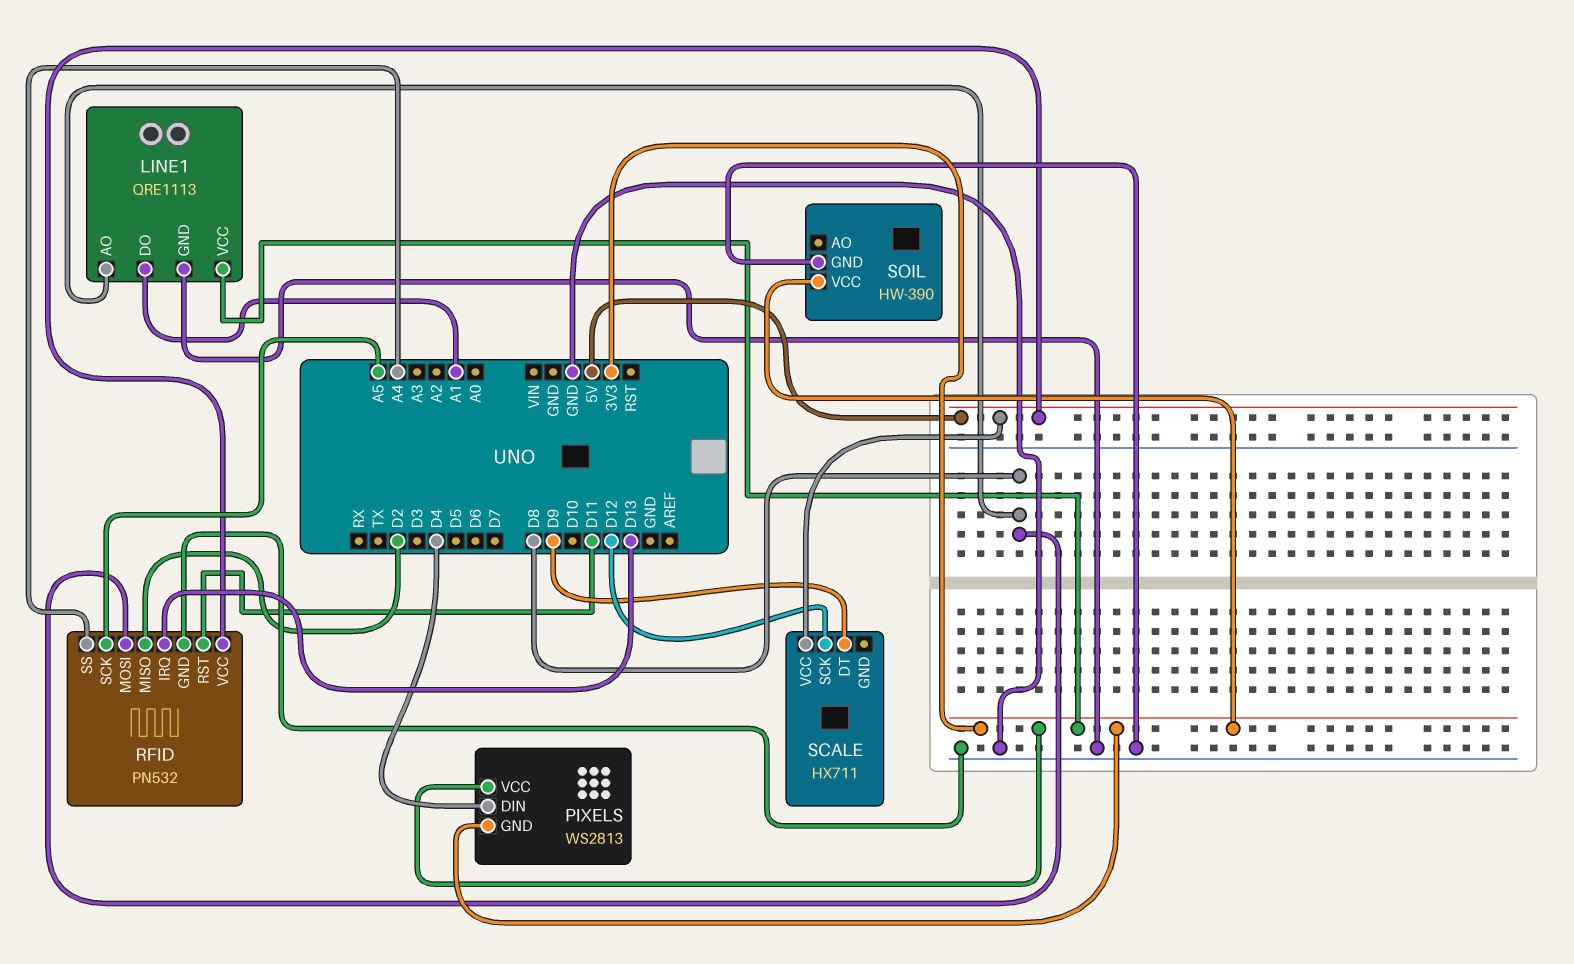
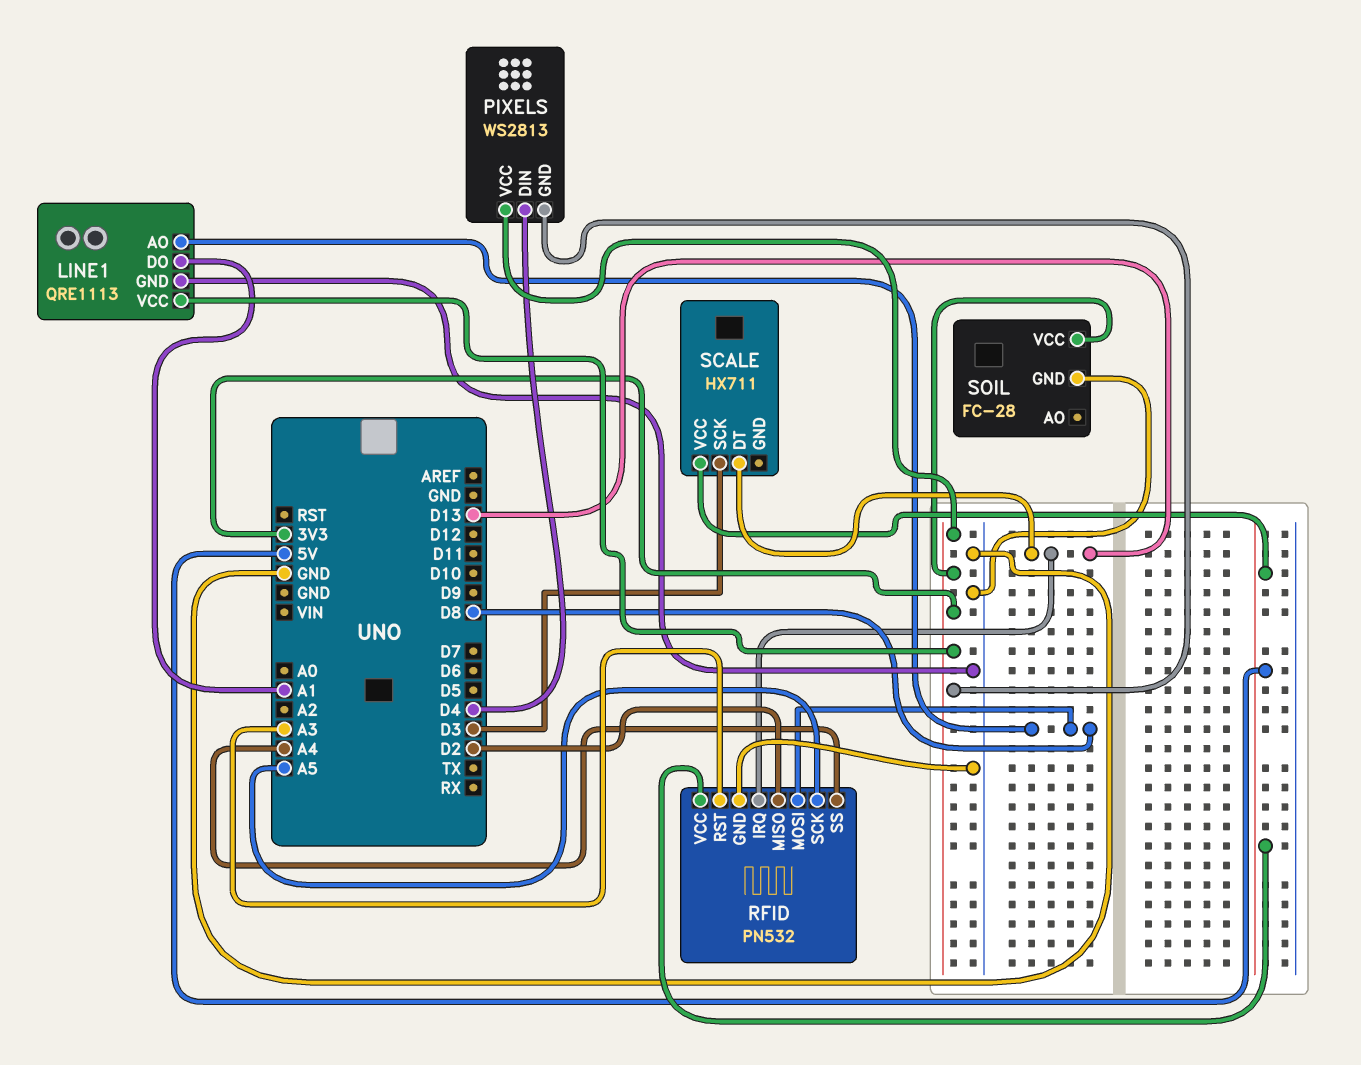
RFID pin RST: D11 -> A3
SCALE pin DT: D9 -> D13
SCALE pin SCK: D12 -> D3
SOIL: HW-390 -> FC-28

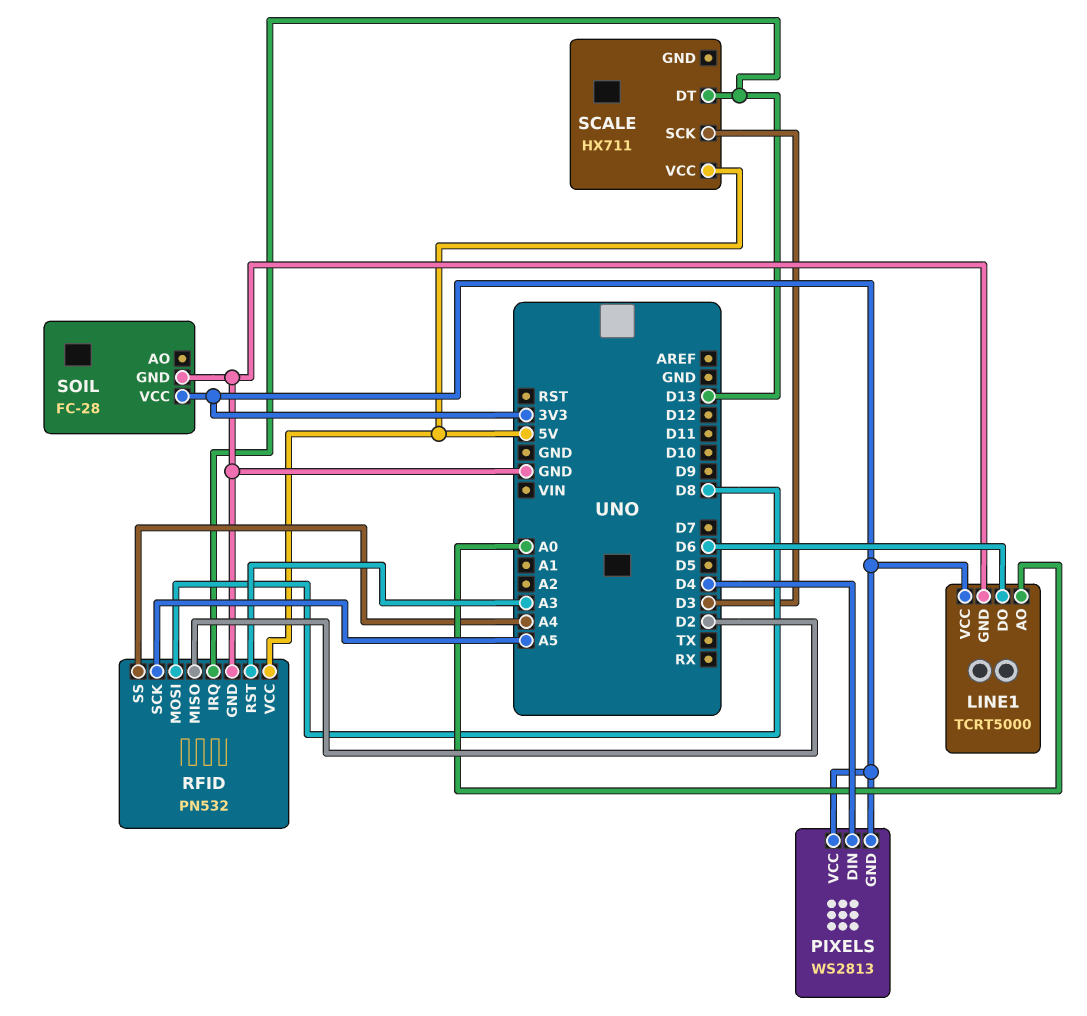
LINE1: QRE1113 -> TCRT5000
LINE1 pin AO: D8 -> A0
LINE1 pin DO: A1 -> D6

